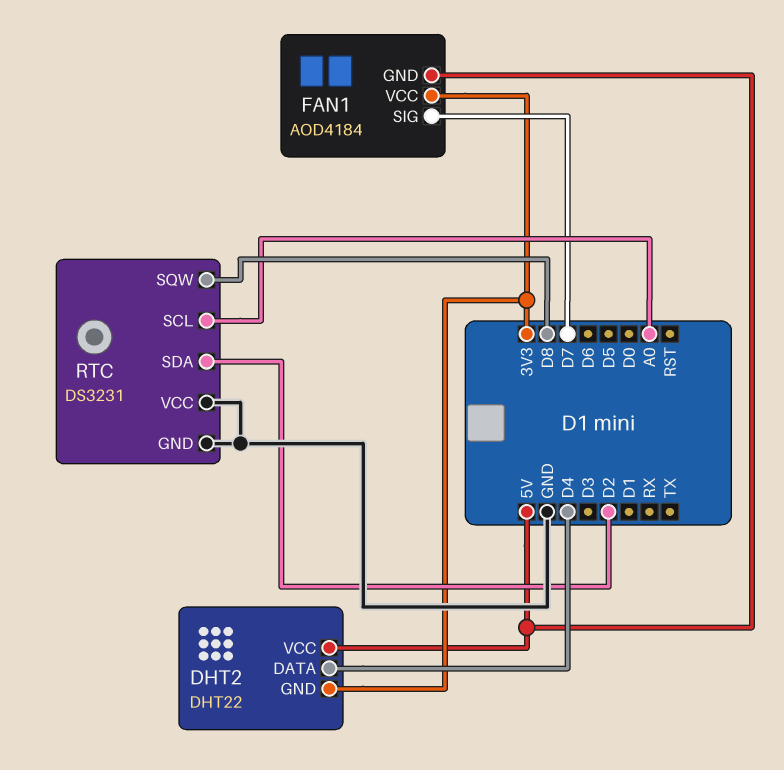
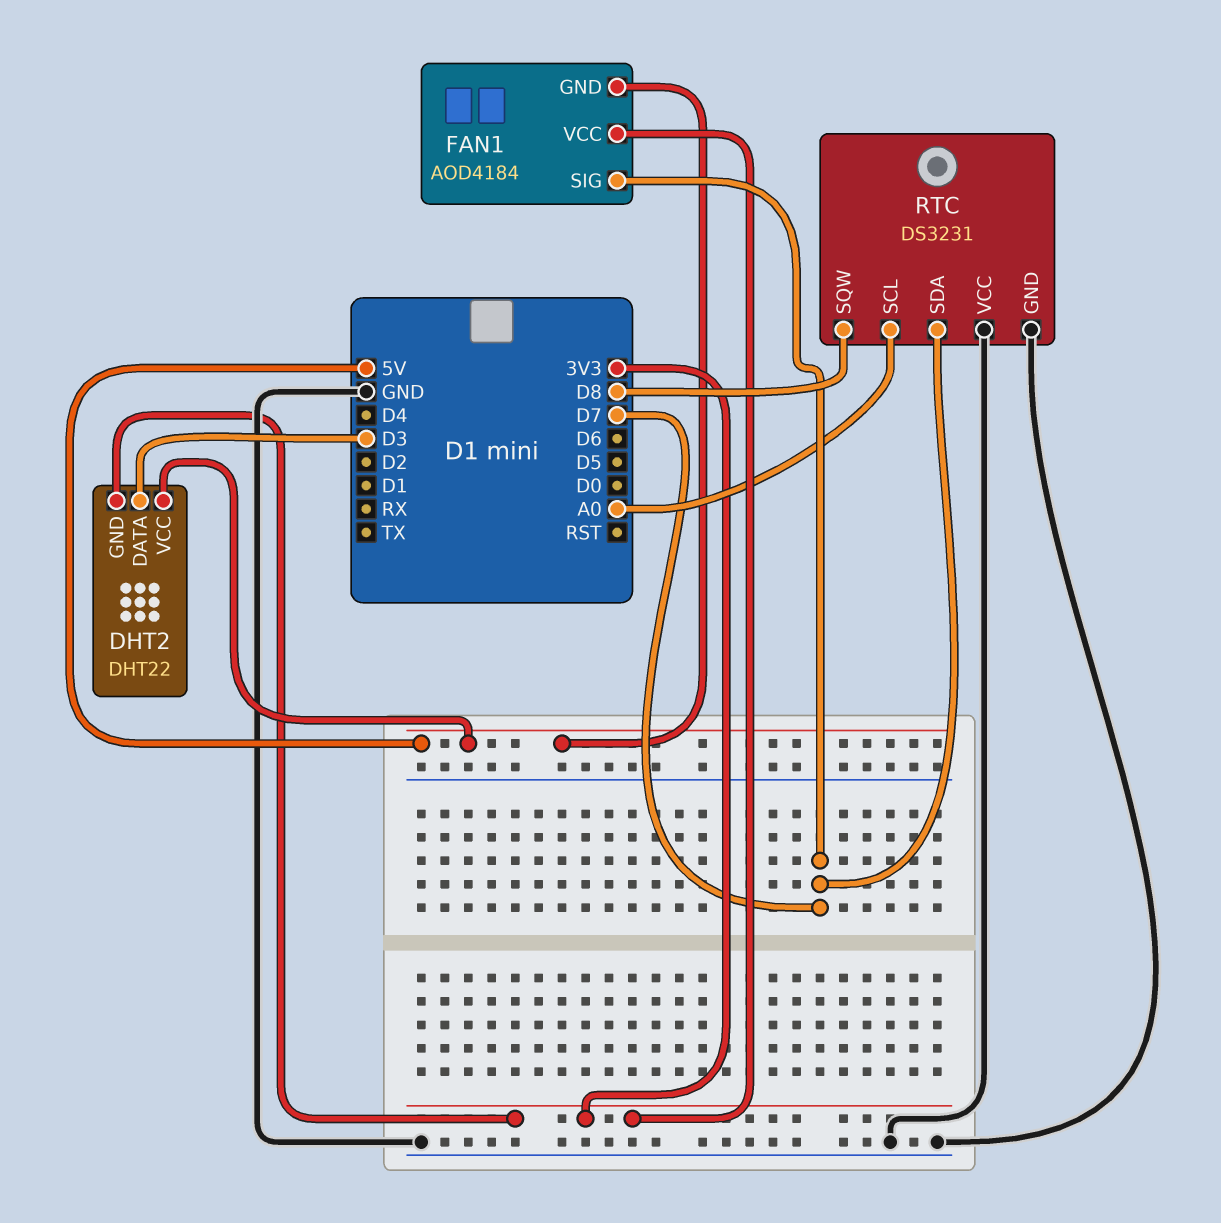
DHT2 pin DATA: D4 -> D3
RTC pin SDA: D2 -> D7

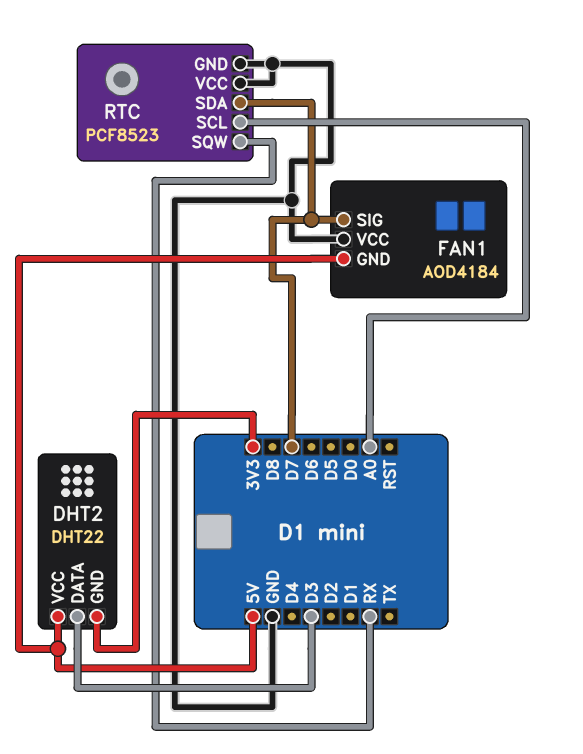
FAN1 pin VCC: 3V3 -> GND
RTC: DS3231 -> PCF8523
RTC pin SQW: D8 -> RX

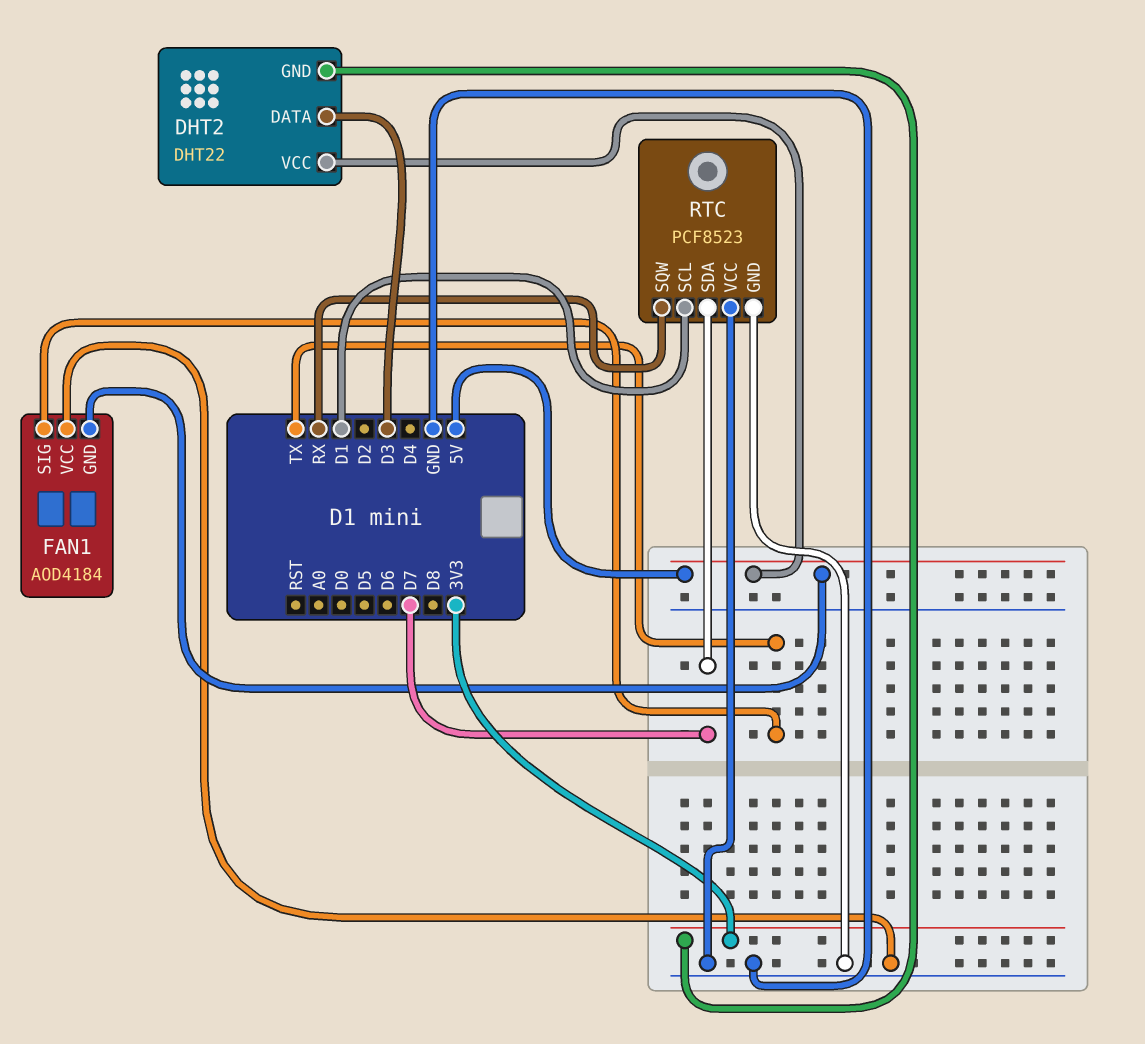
FAN1 pin SIG: D7 -> TX
RTC pin SCL: A0 -> D1

